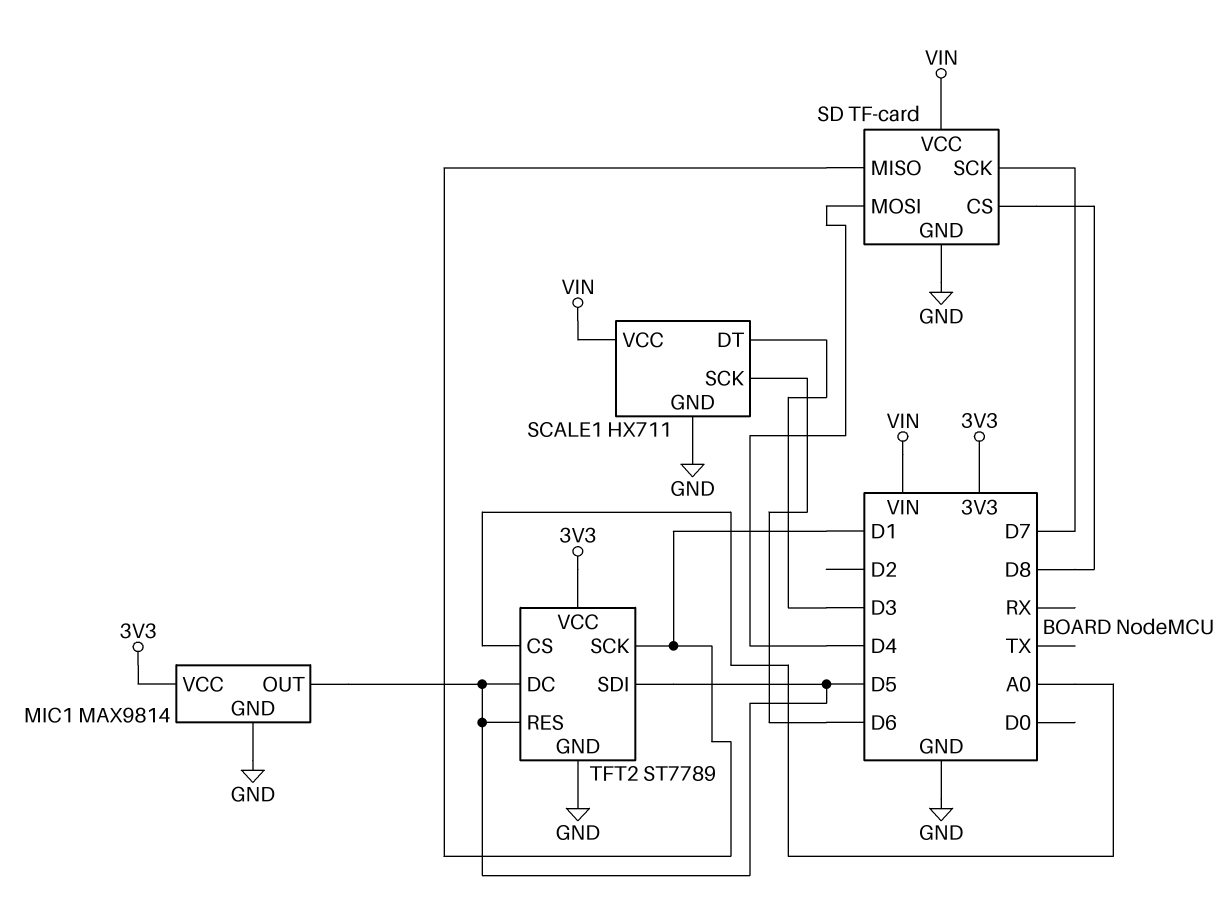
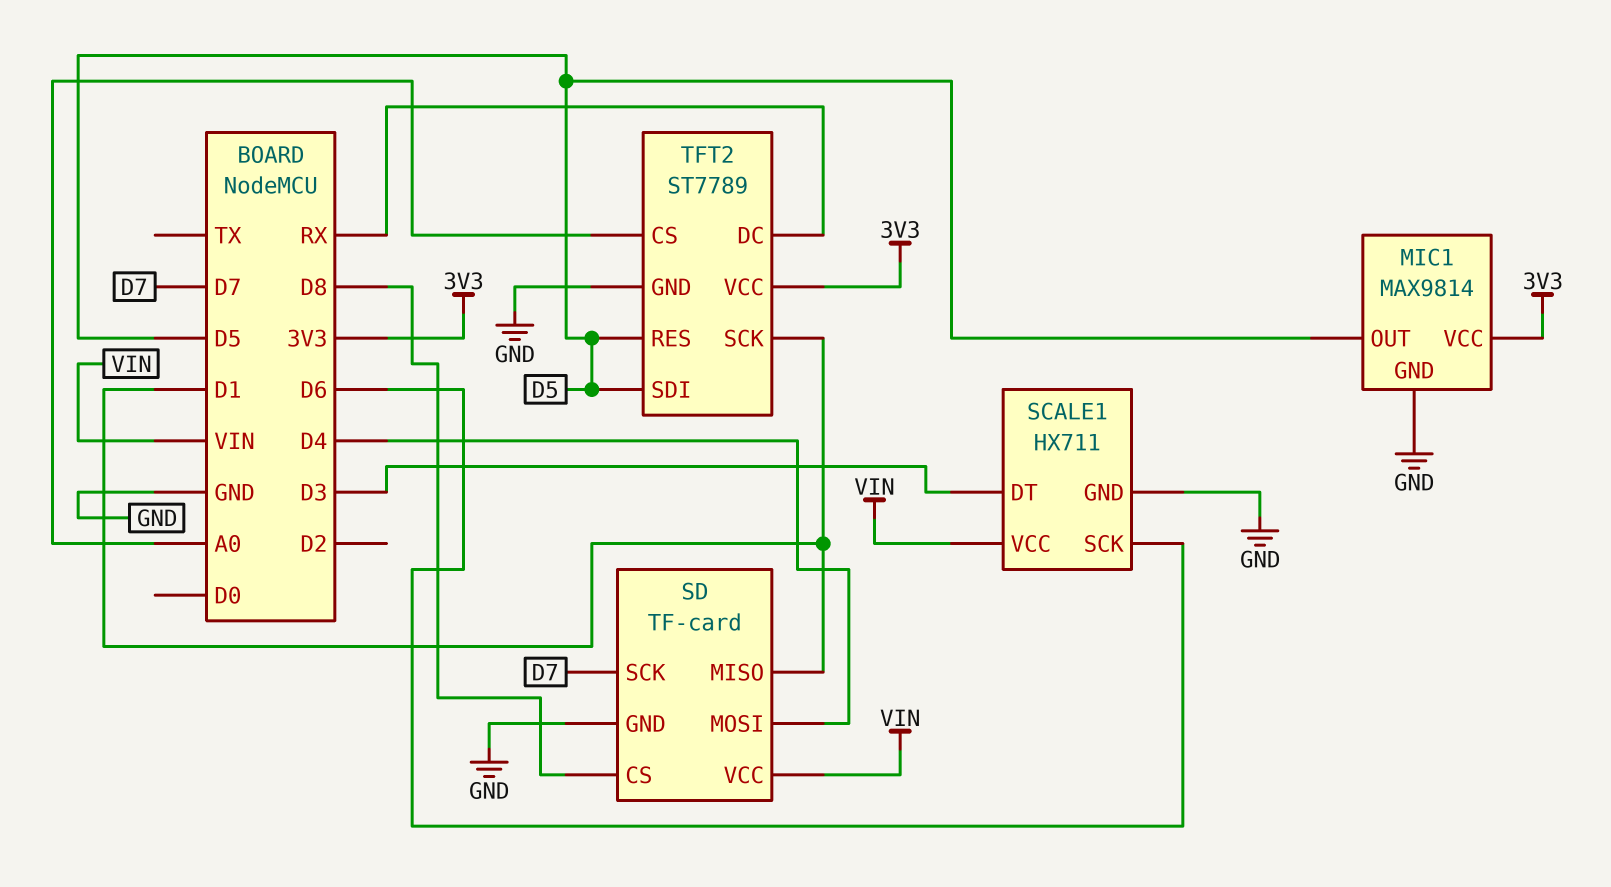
TFT2 pin DC: D5 -> RX

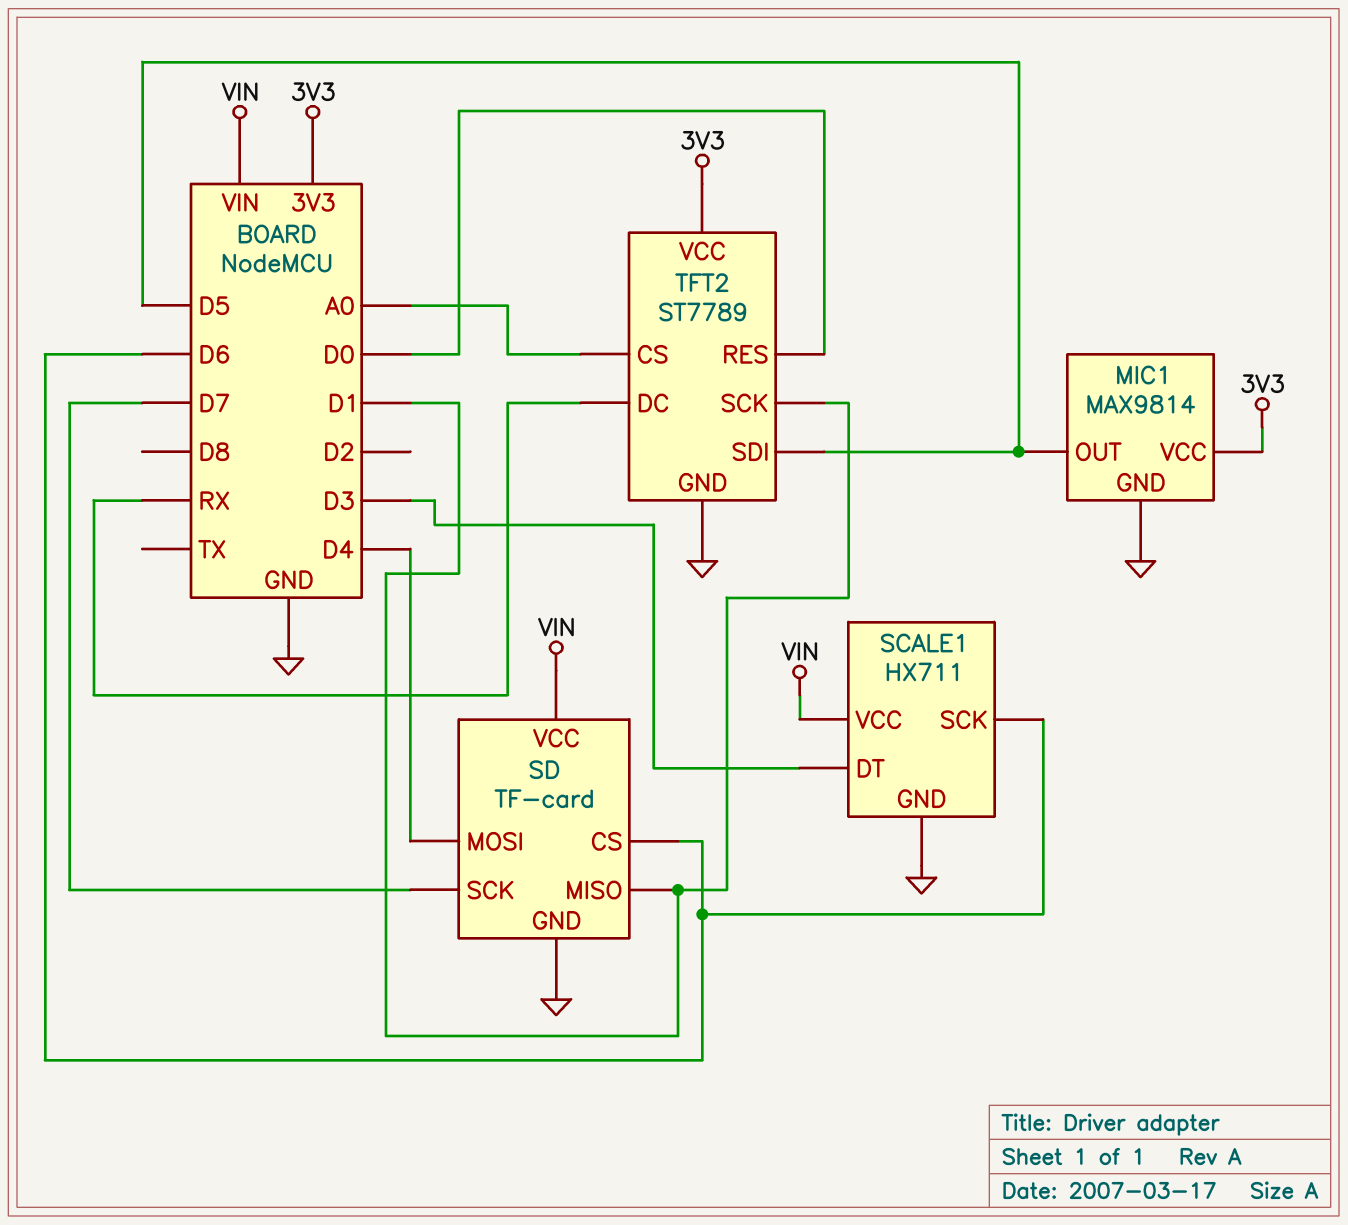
SD pin CS: D8 -> D6
TFT2 pin RES: D5 -> D0

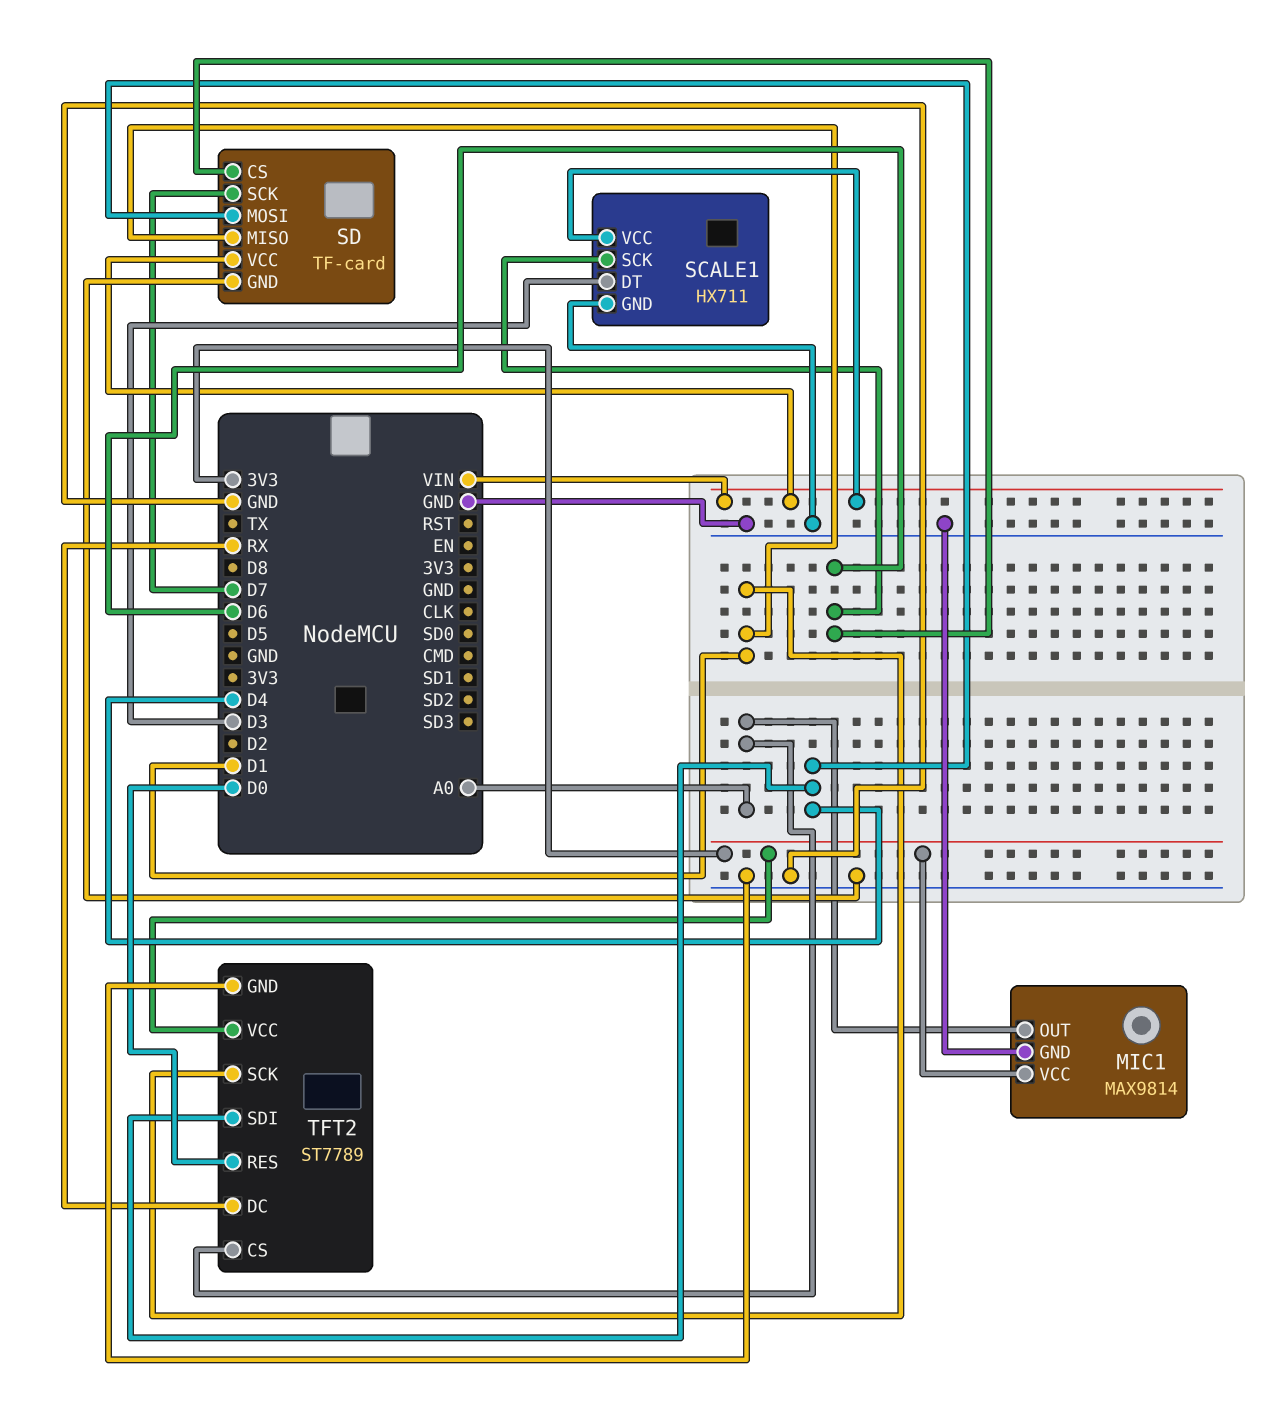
MIC1 pin OUT: D5 -> A0
TFT2 pin SDI: D5 -> D4

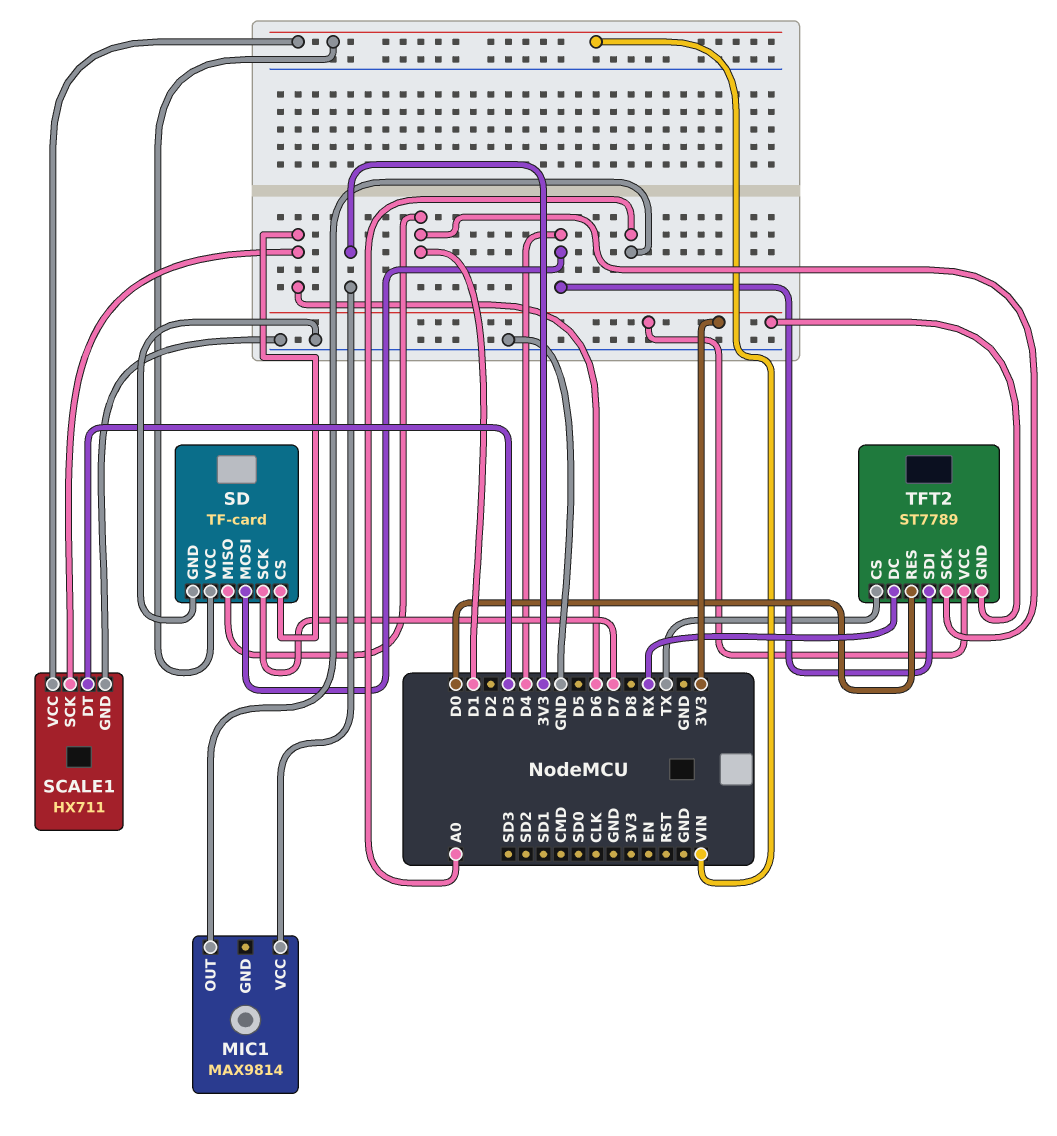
MIC1 pin GND: GND -> none
TFT2 pin CS: A0 -> TX
TFT2 pin GND: GND -> 3V3

